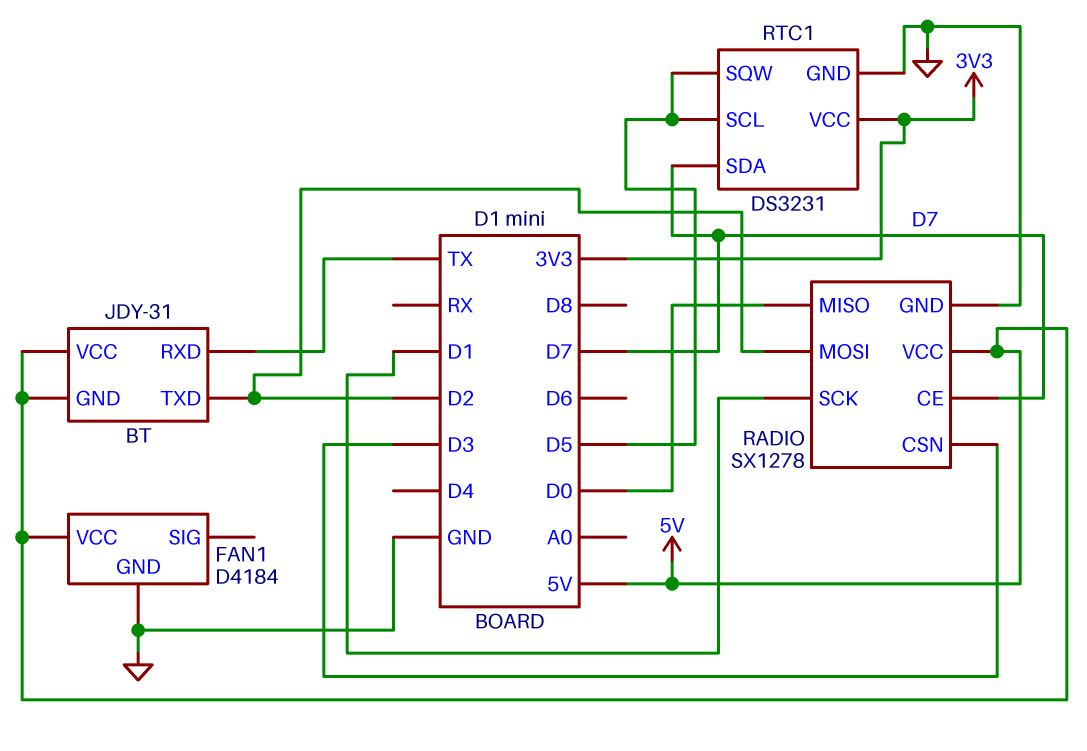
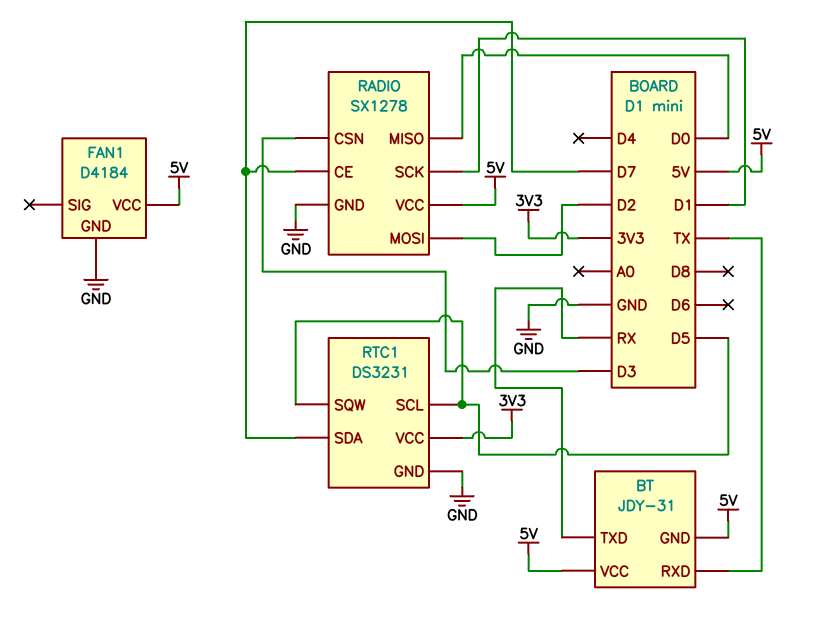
BT pin TXD: D2 -> RX

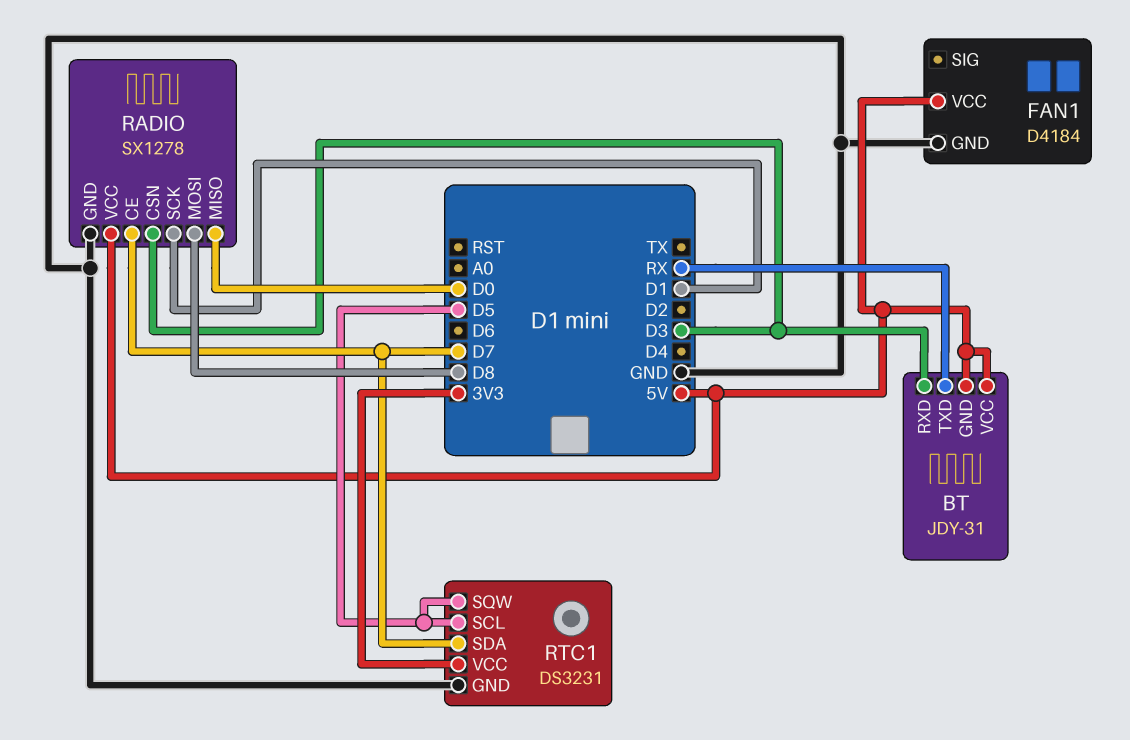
BT pin RXD: TX -> D3
RADIO pin MOSI: D2 -> D8

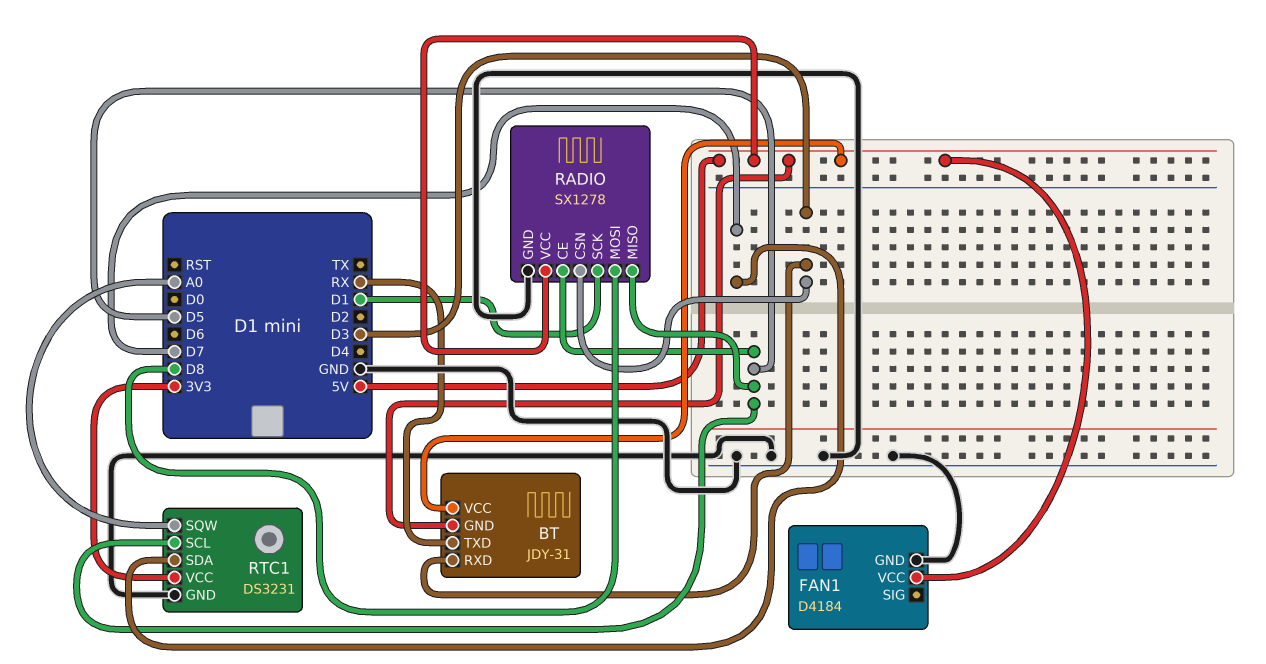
RADIO pin CE: D7 -> D5
RADIO pin MISO: D0 -> D5
RTC1 pin SQW: D5 -> A0

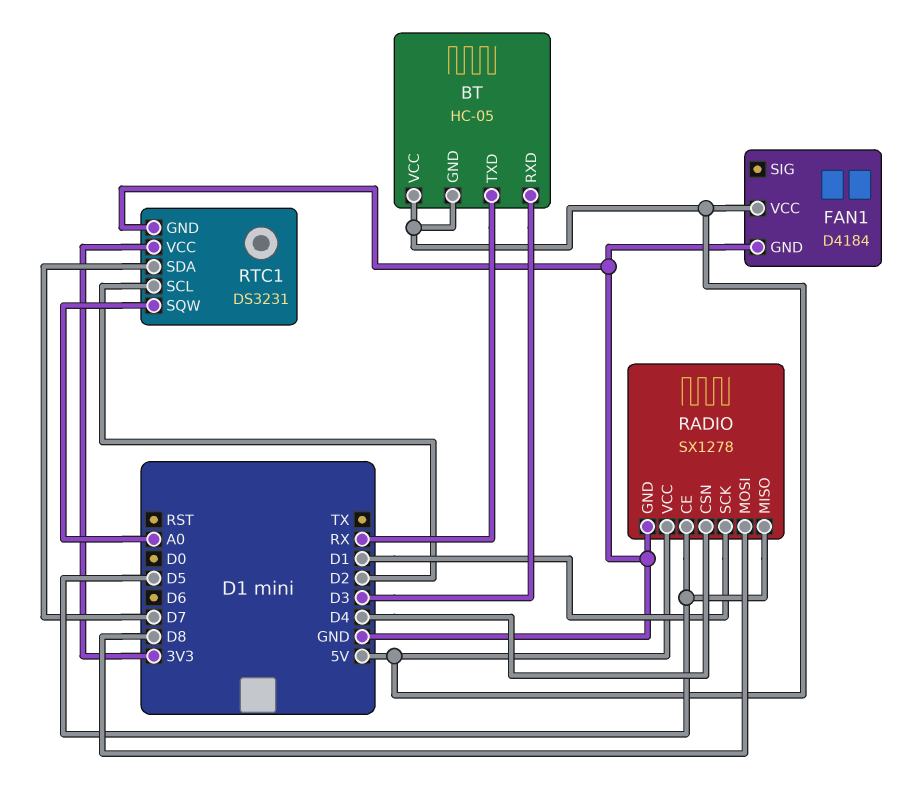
BT: JDY-31 -> HC-05
RADIO pin CSN: D3 -> D4
RTC1 pin SCL: D5 -> D2

